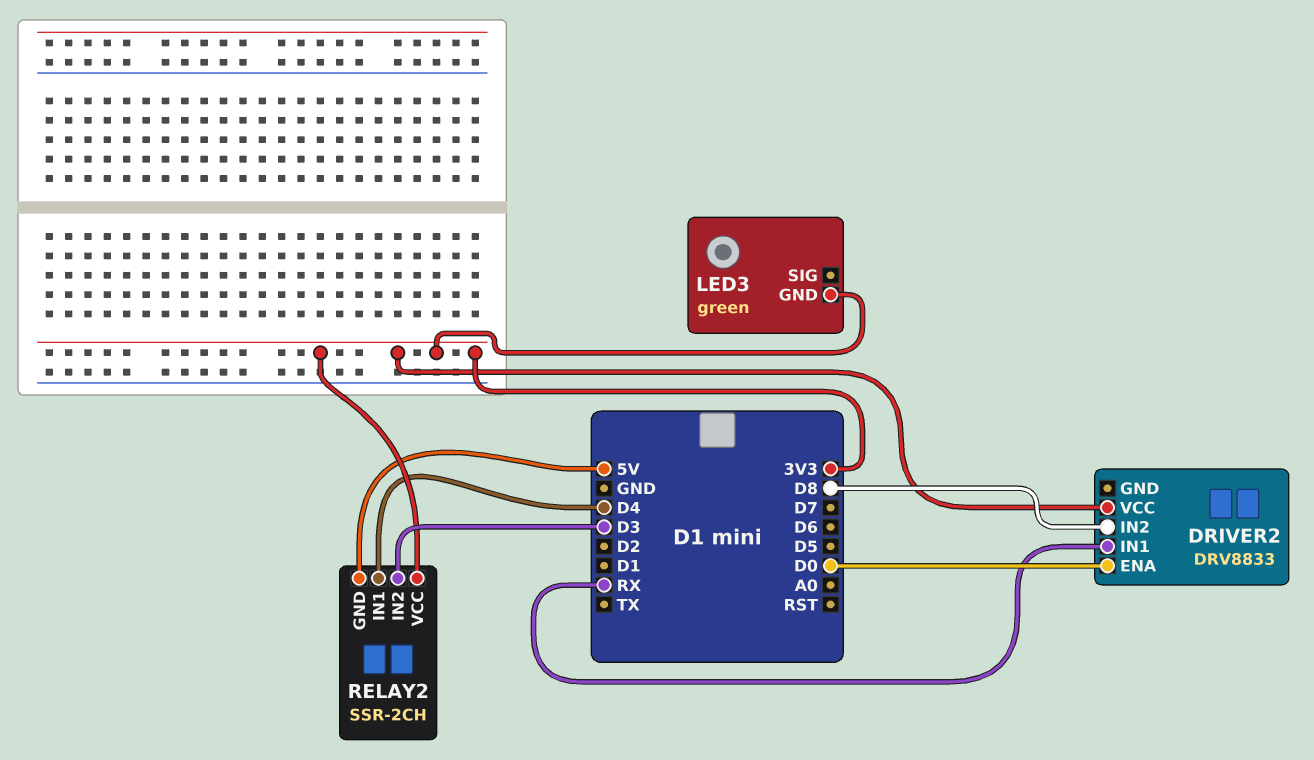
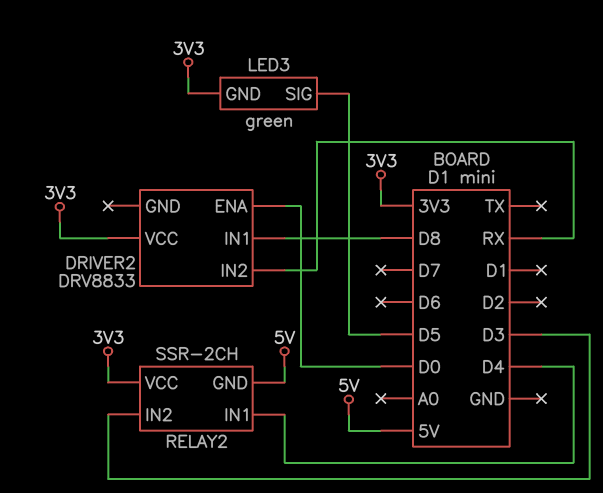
DRIVER2 pin IN1: RX -> D8
DRIVER2 pin IN2: D8 -> RX
LED3 pin SIG: none -> D5

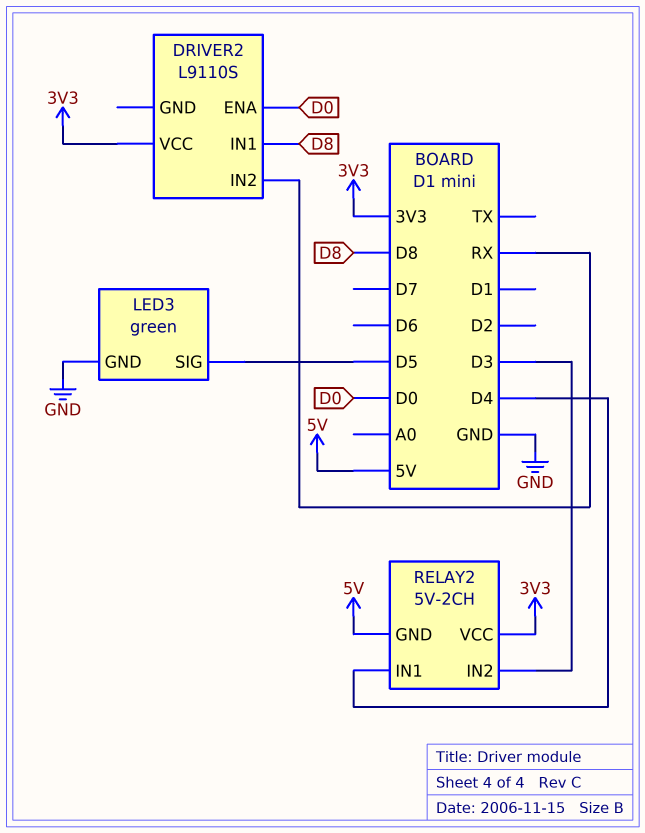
DRIVER2: DRV8833 -> L9110S
LED3 pin GND: 3V3 -> GND
RELAY2: SSR-2CH -> 5V-2CH

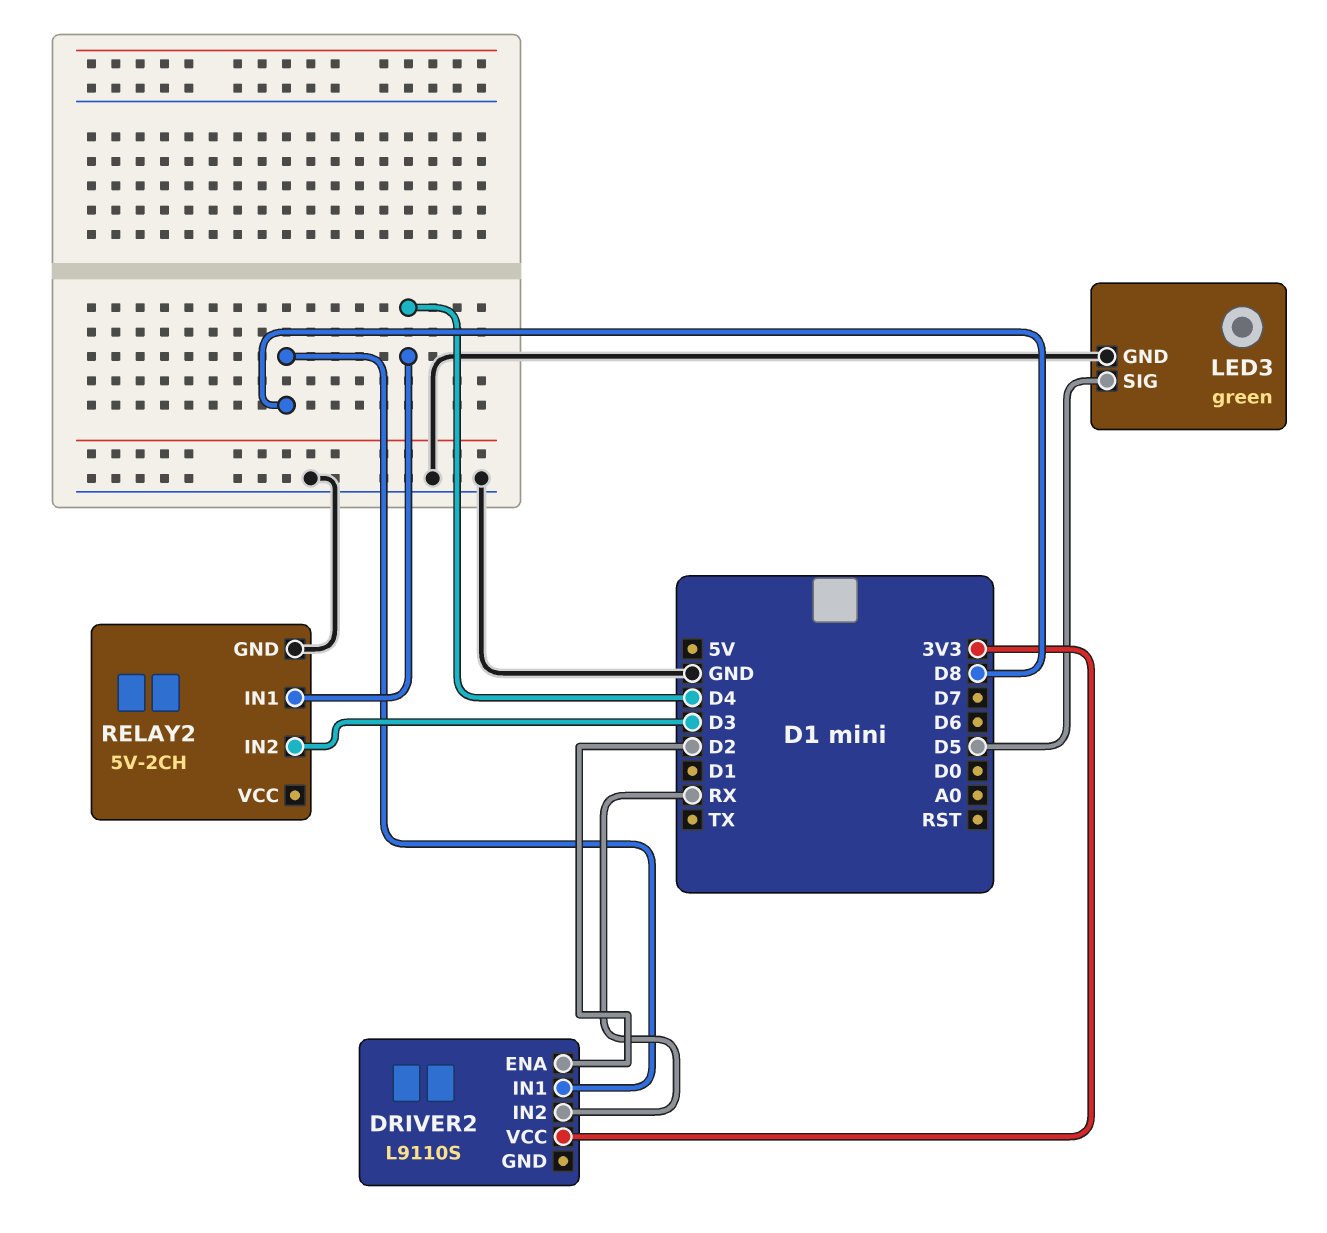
DRIVER2 pin ENA: D0 -> D2
RELAY2 pin GND: 5V -> GND
RELAY2 pin VCC: 3V3 -> none

